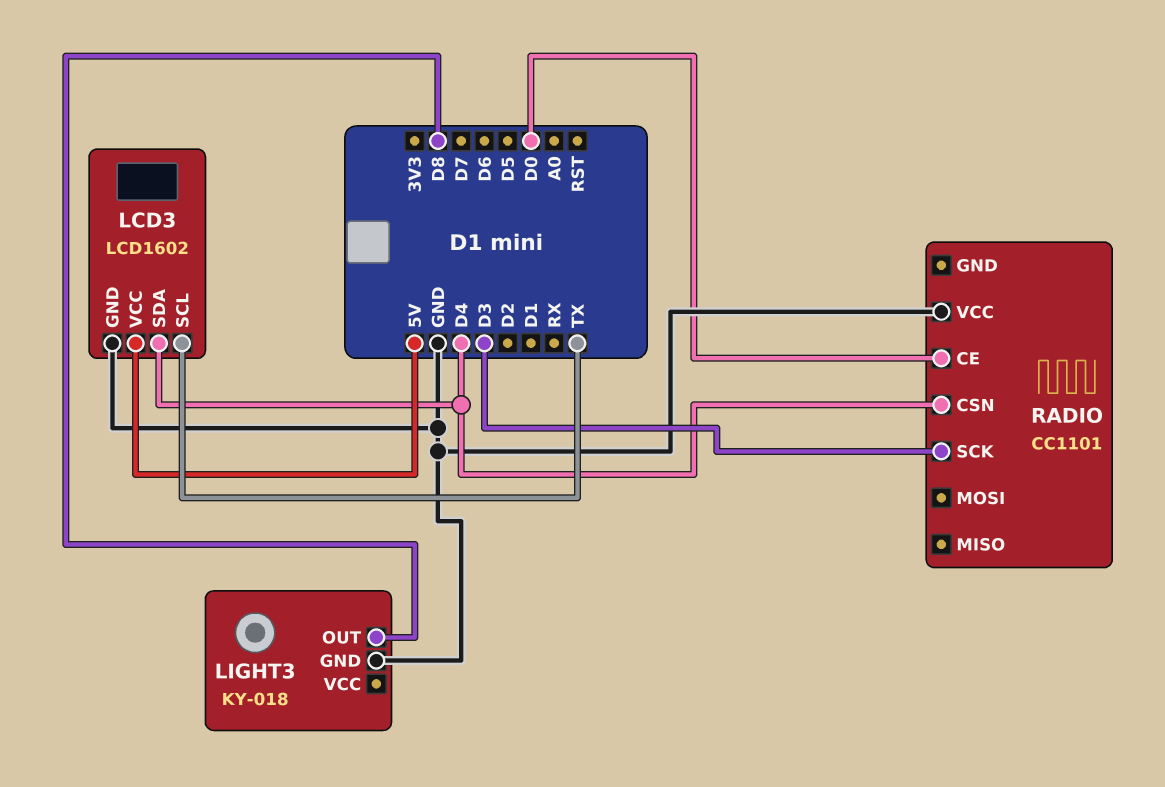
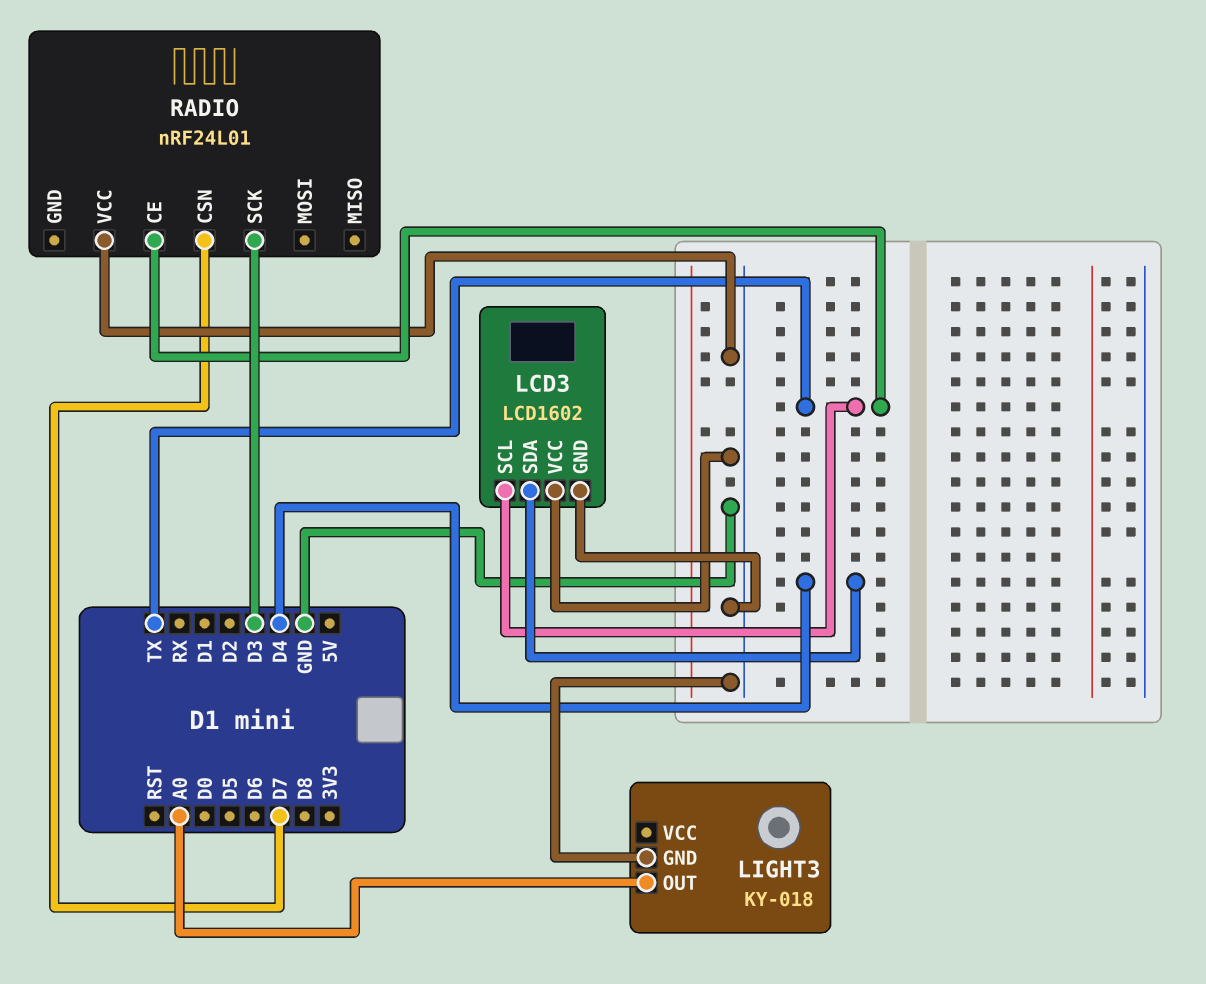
LCD3 pin VCC: 5V -> GND
LIGHT3 pin OUT: D8 -> A0
RADIO: CC1101 -> nRF24L01
RADIO pin CE: D0 -> TX
RADIO pin CSN: D4 -> D7

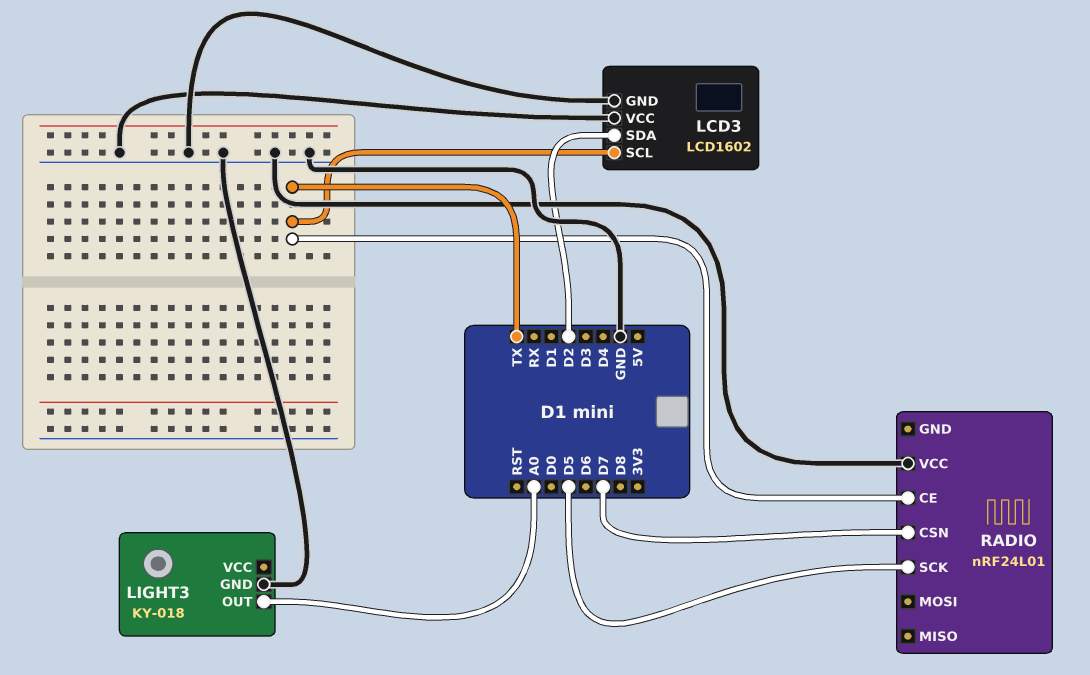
LCD3 pin SDA: D4 -> D2
RADIO pin SCK: D3 -> D5

